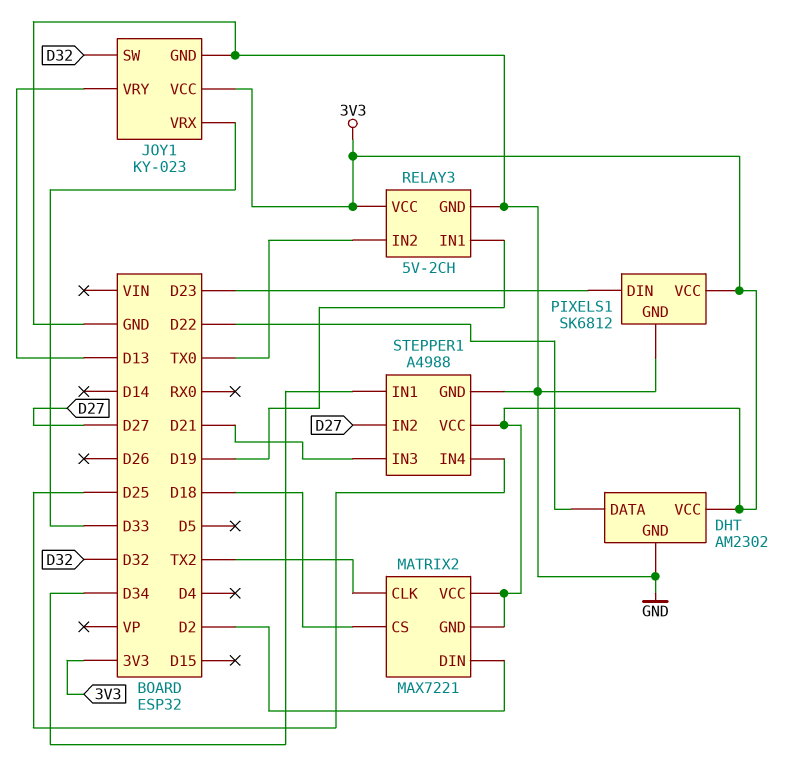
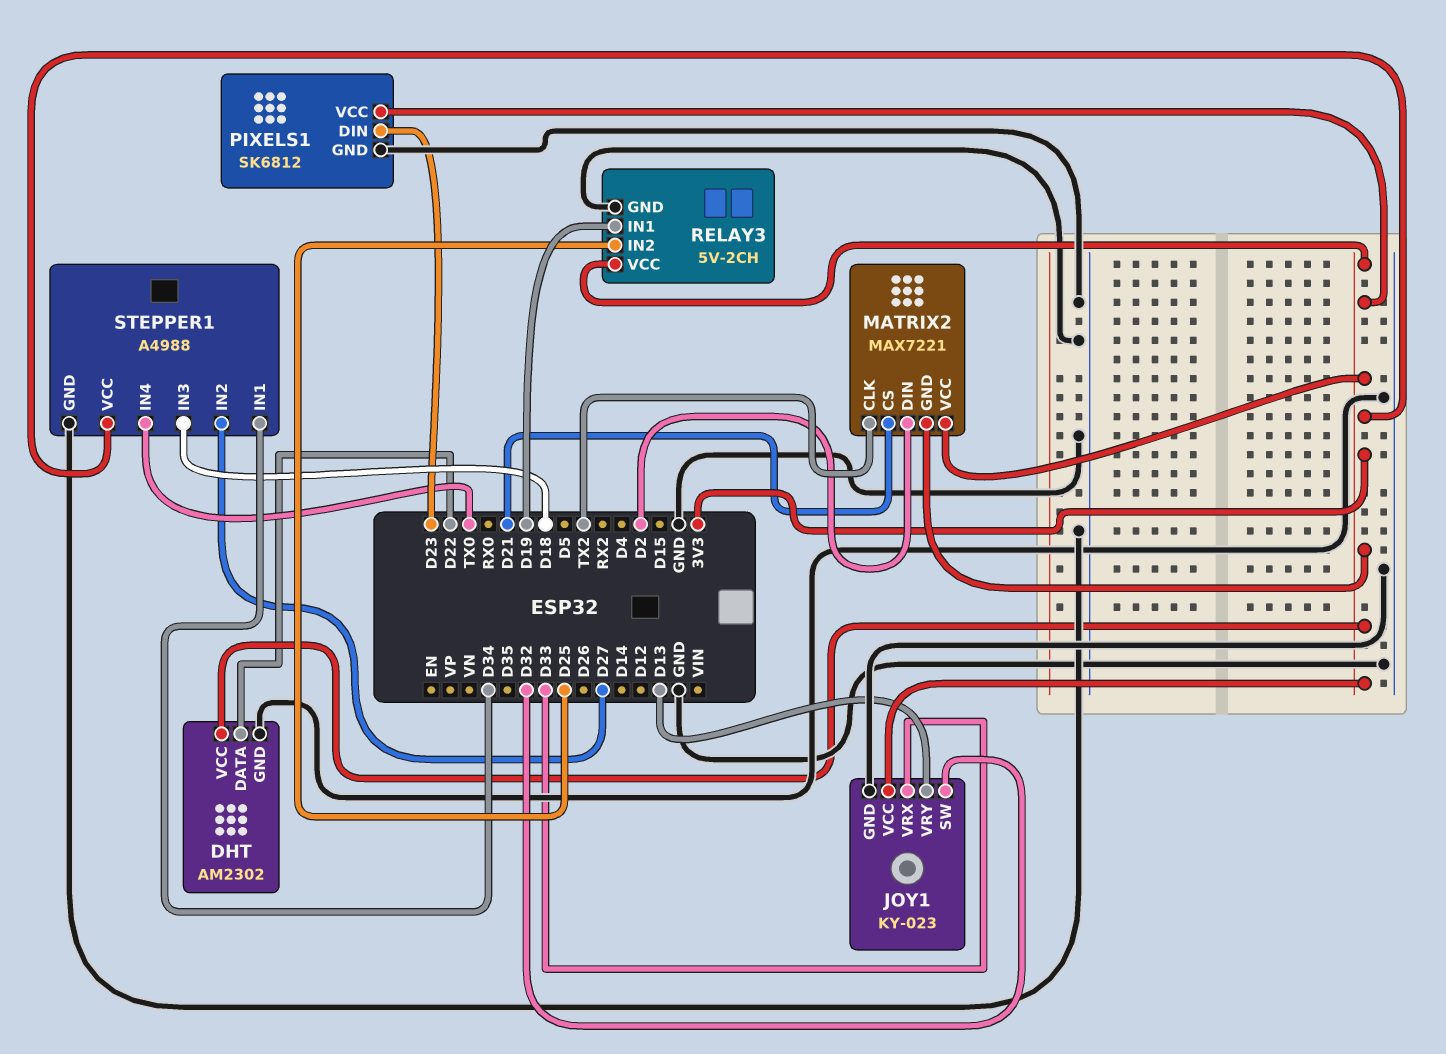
MATRIX2 pin CS: D18 -> D21
RELAY3 pin IN2: TX0 -> D25
STEPPER1 pin IN3: D21 -> D18
STEPPER1 pin IN4: D25 -> TX0

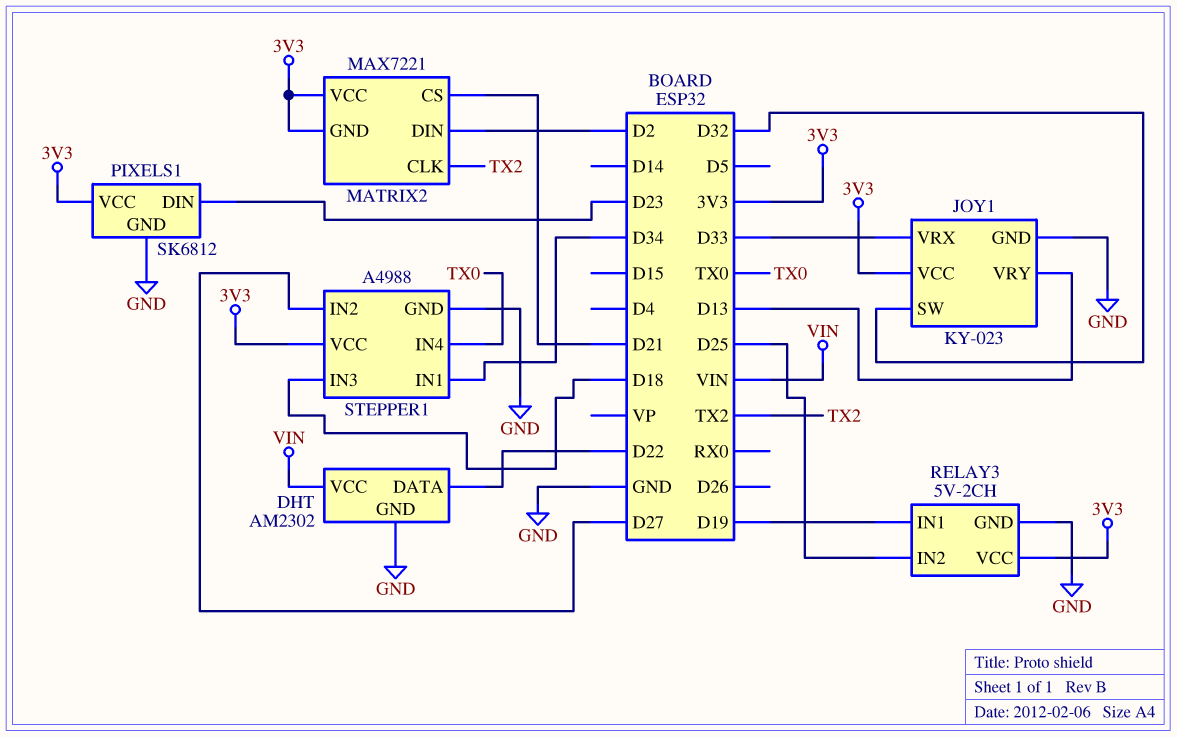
DHT pin VCC: 3V3 -> VIN

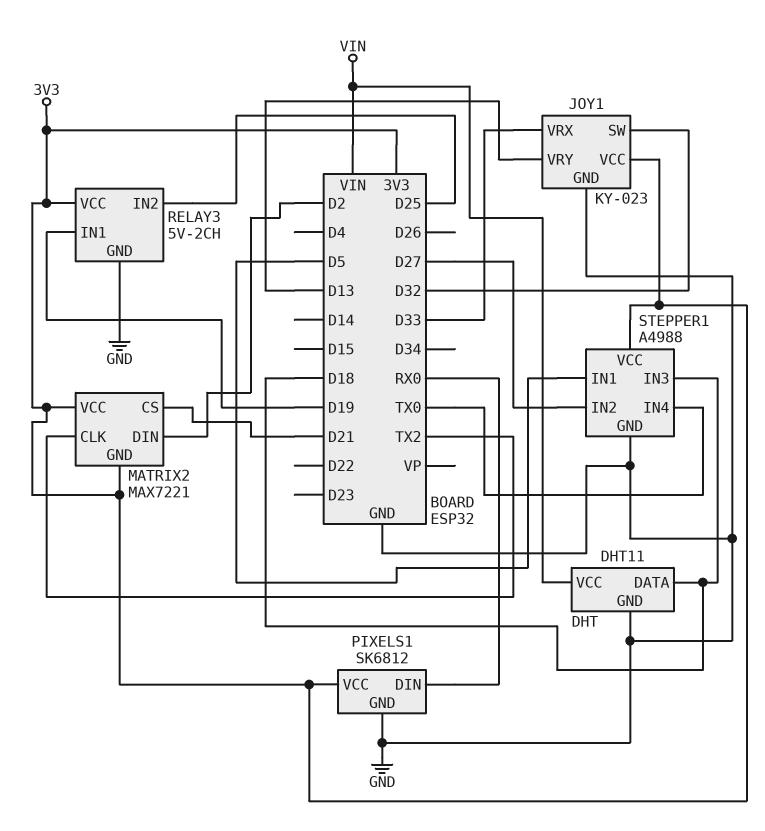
DHT: AM2302 -> DHT11
DHT pin DATA: D22 -> D18
PIXELS1 pin DIN: D23 -> RX0
STEPPER1 pin IN1: D34 -> D5

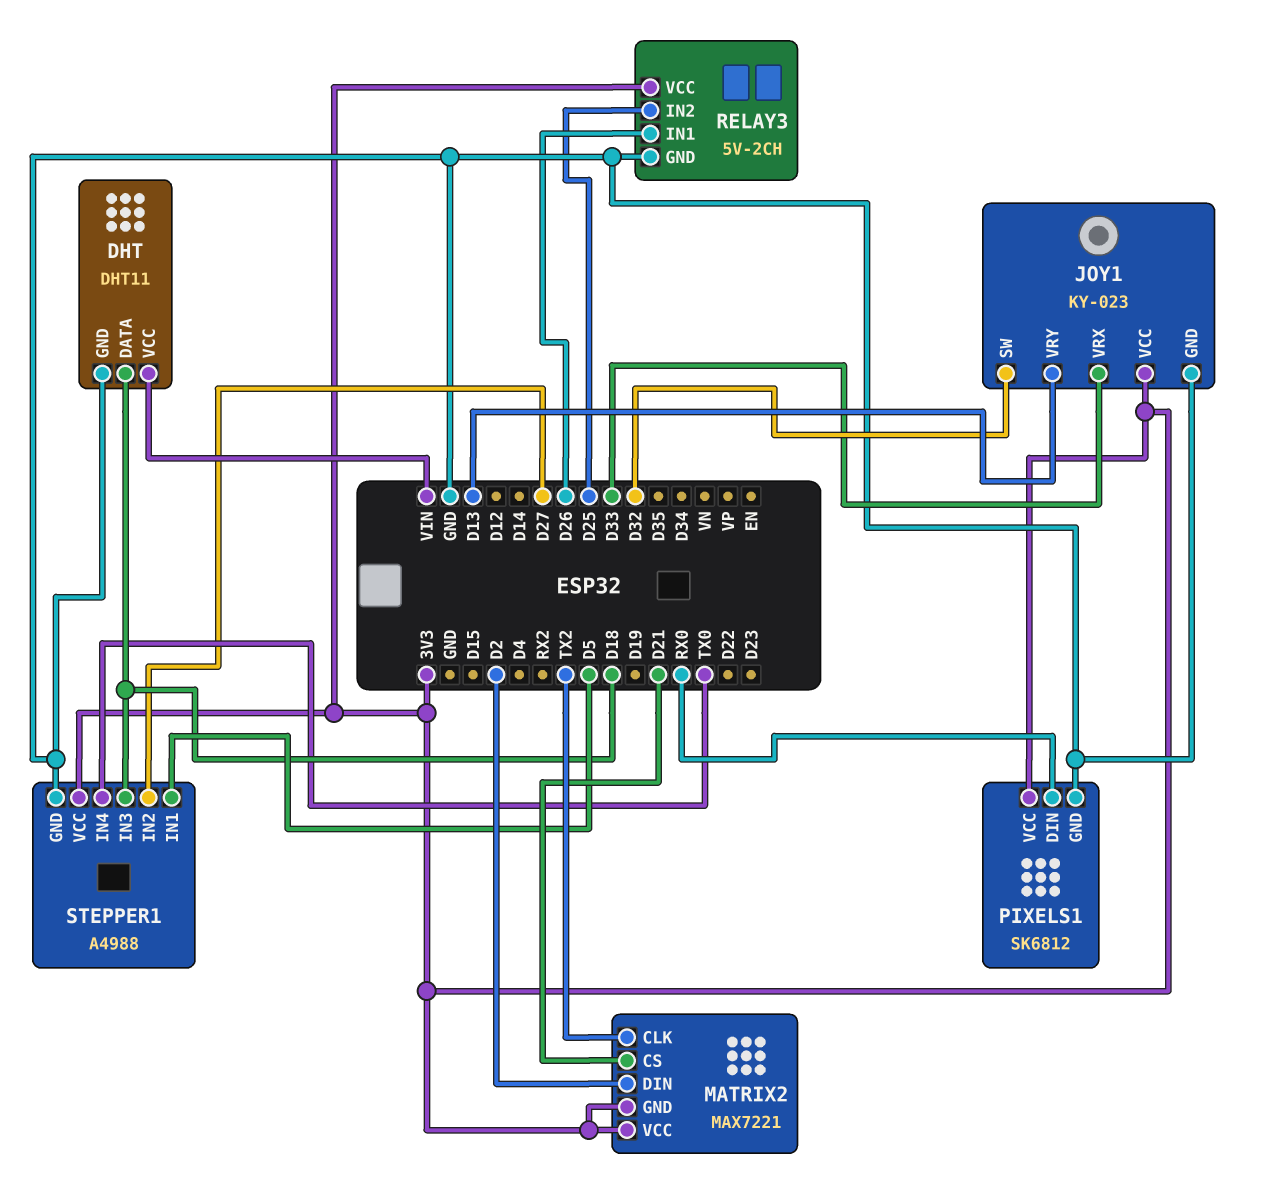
RELAY3 pin IN1: D19 -> D26

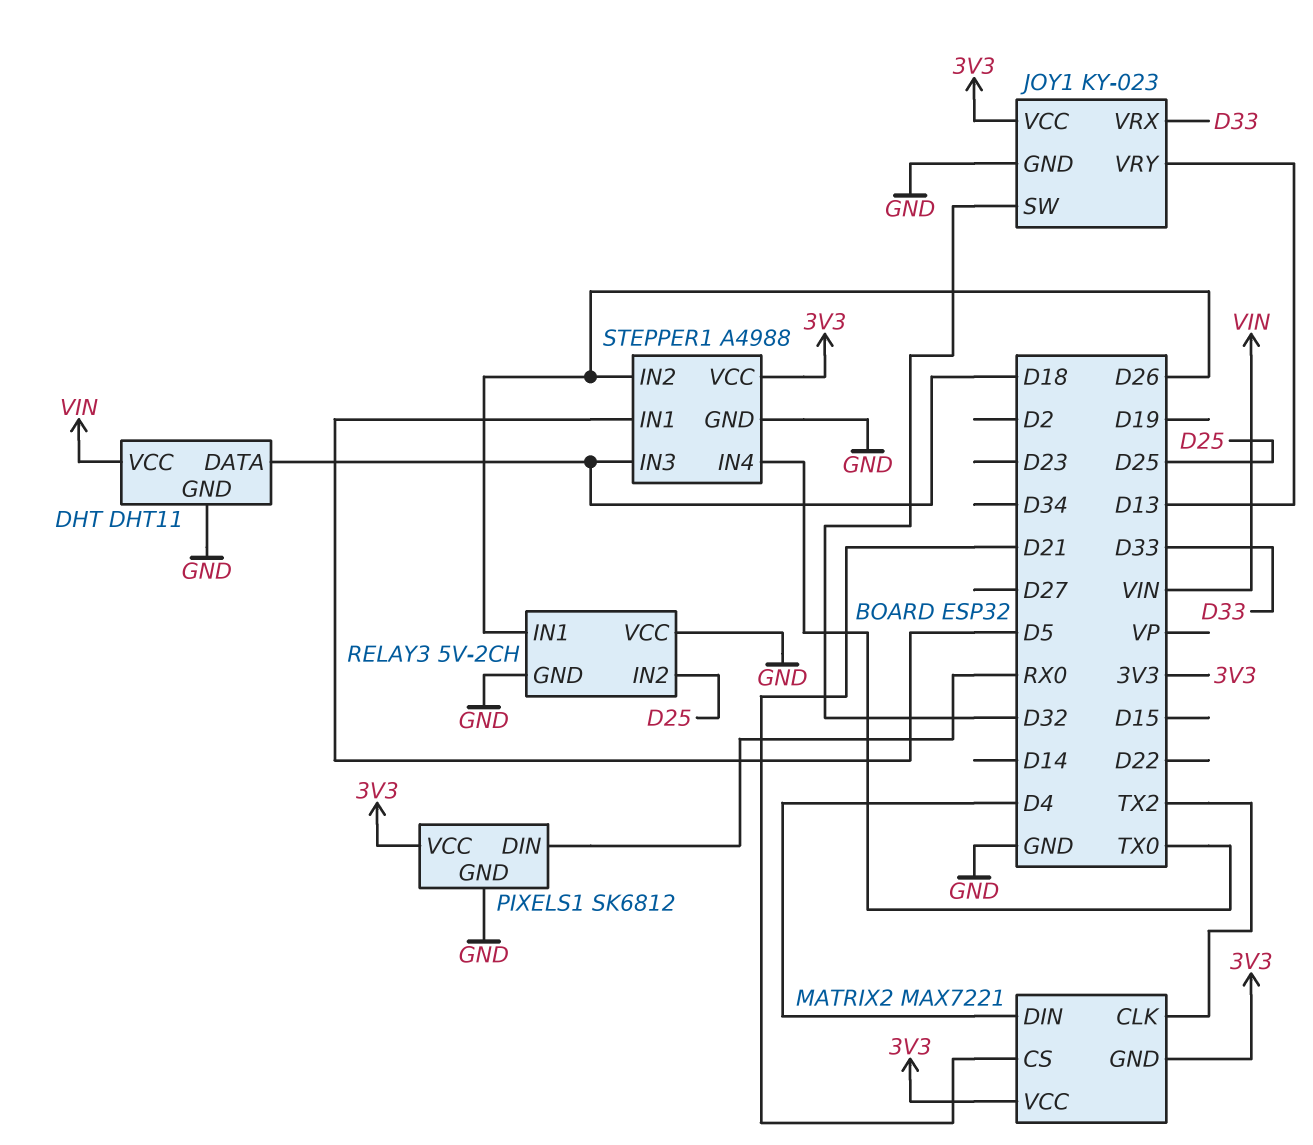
MATRIX2 pin DIN: D2 -> D4
RELAY3 pin VCC: 3V3 -> GND
STEPPER1 pin IN2: D27 -> D26

